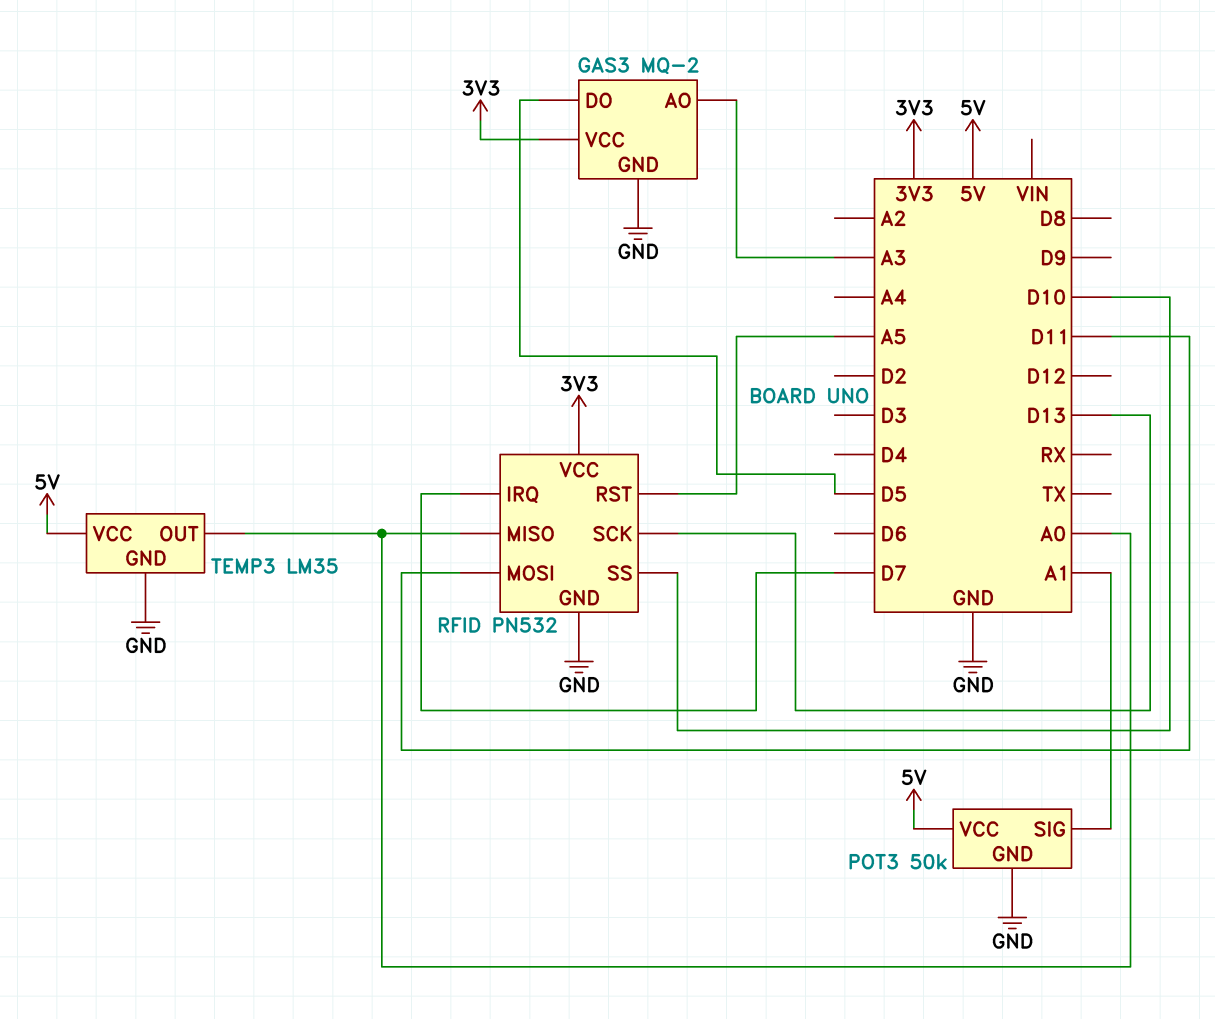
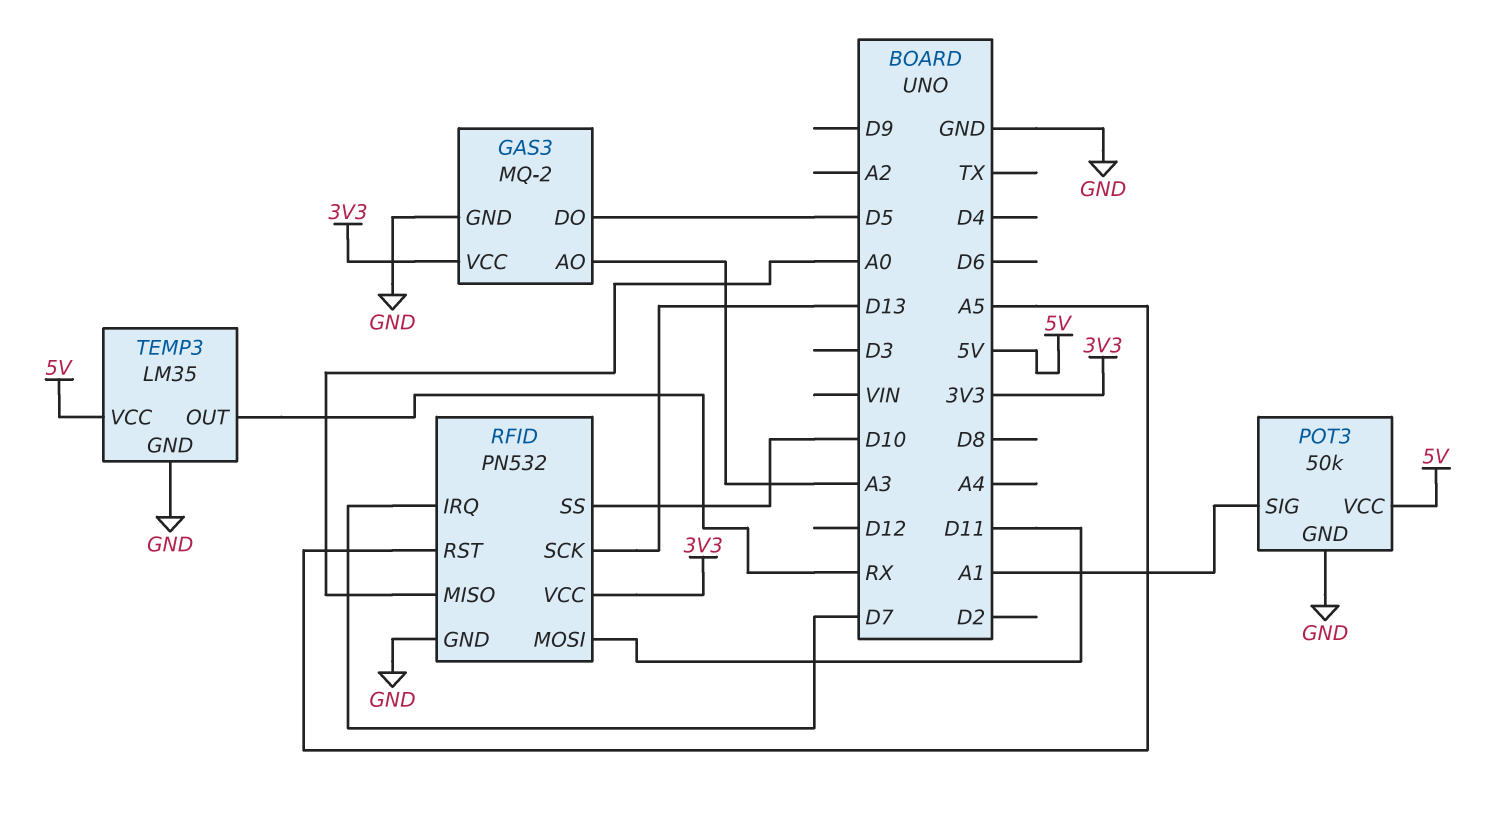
TEMP3 pin OUT: A0 -> RX

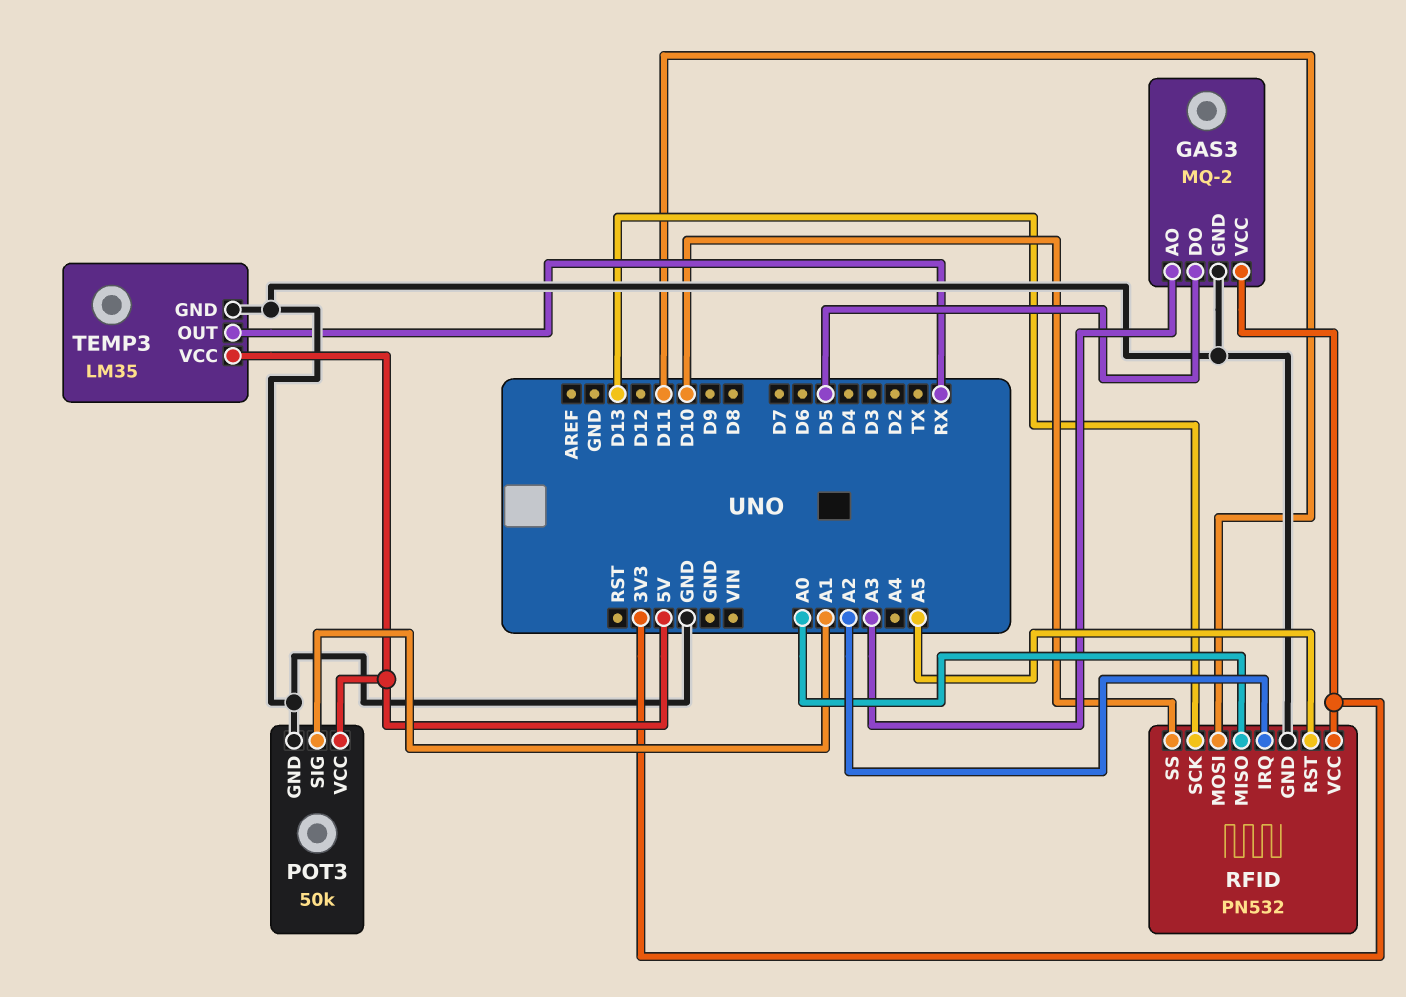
RFID pin IRQ: D7 -> A2

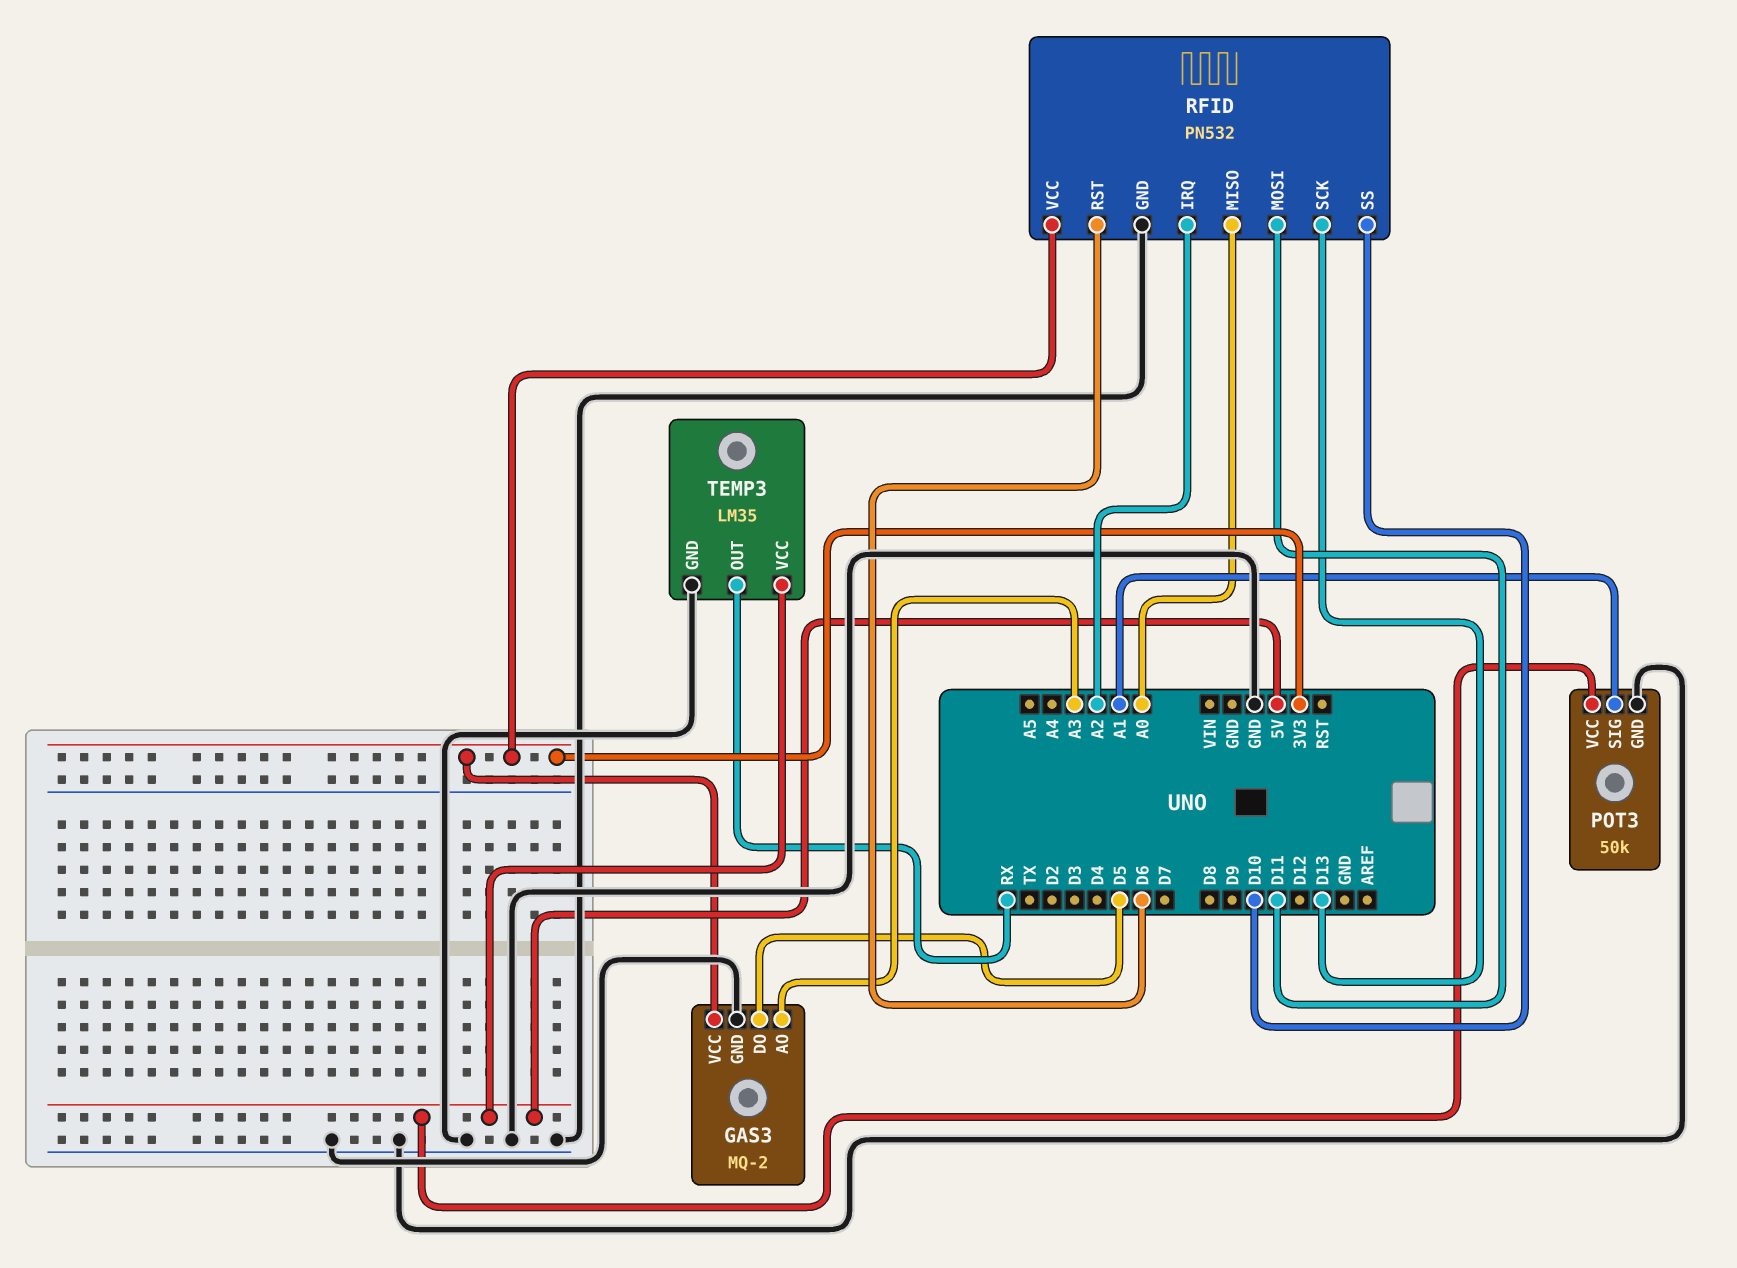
RFID pin RST: A5 -> D6

